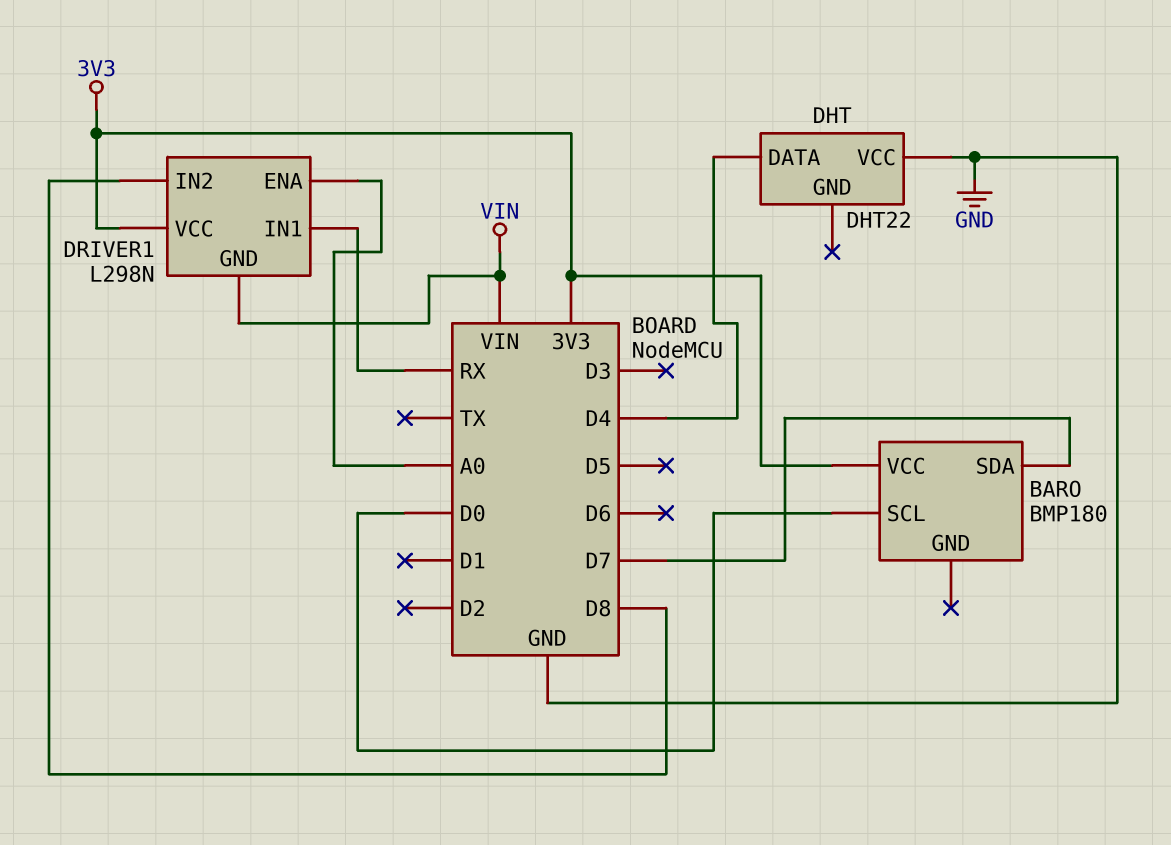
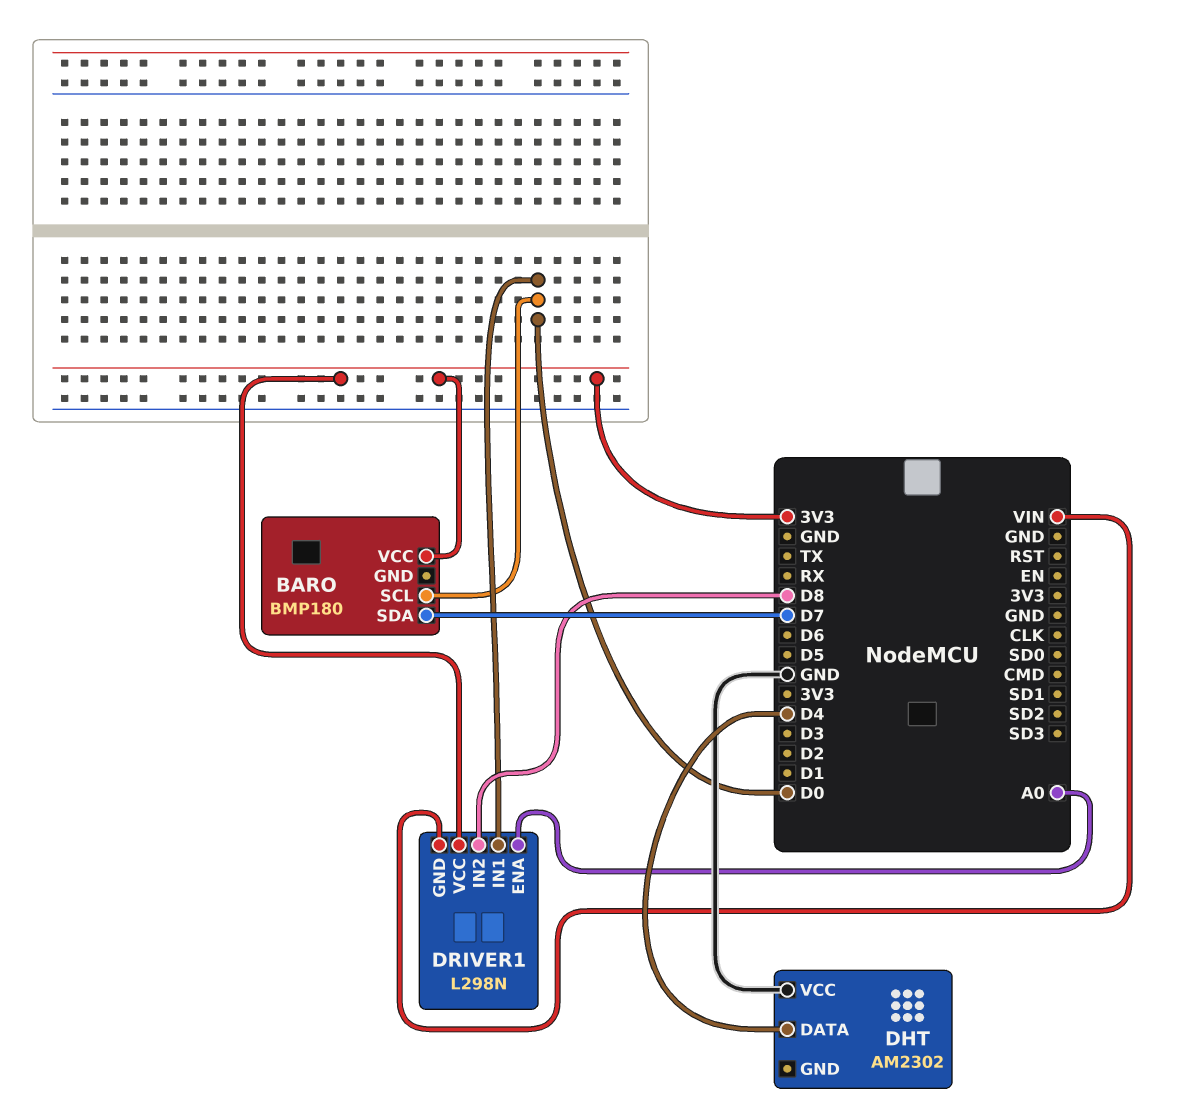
DHT: DHT22 -> AM2302
DRIVER1 pin IN1: RX -> D0

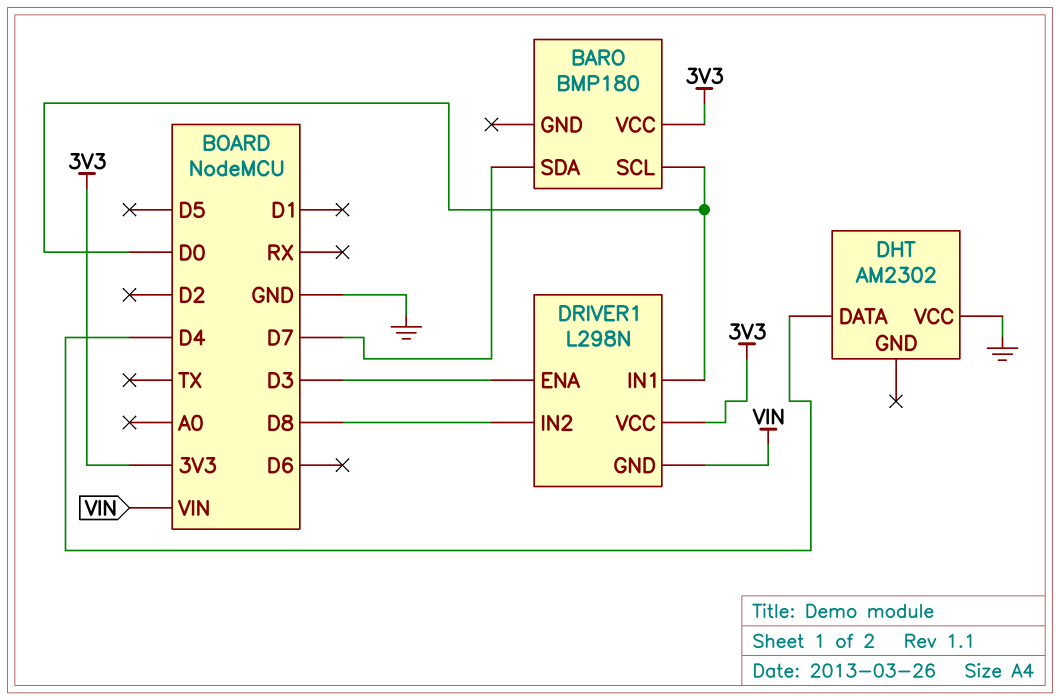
DRIVER1 pin ENA: A0 -> D3

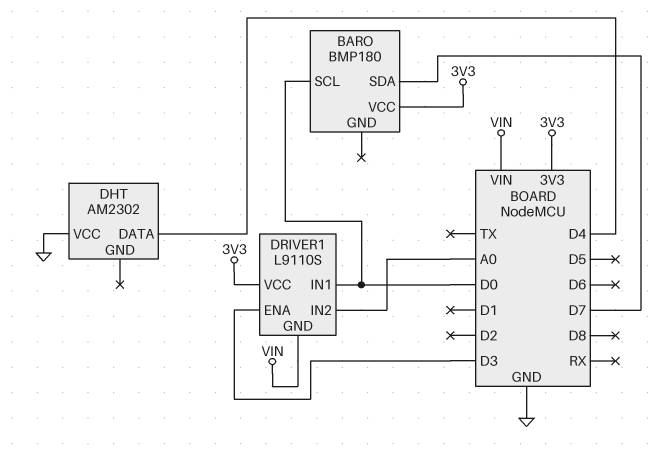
DRIVER1: L298N -> L9110S
DRIVER1 pin IN2: D8 -> A0

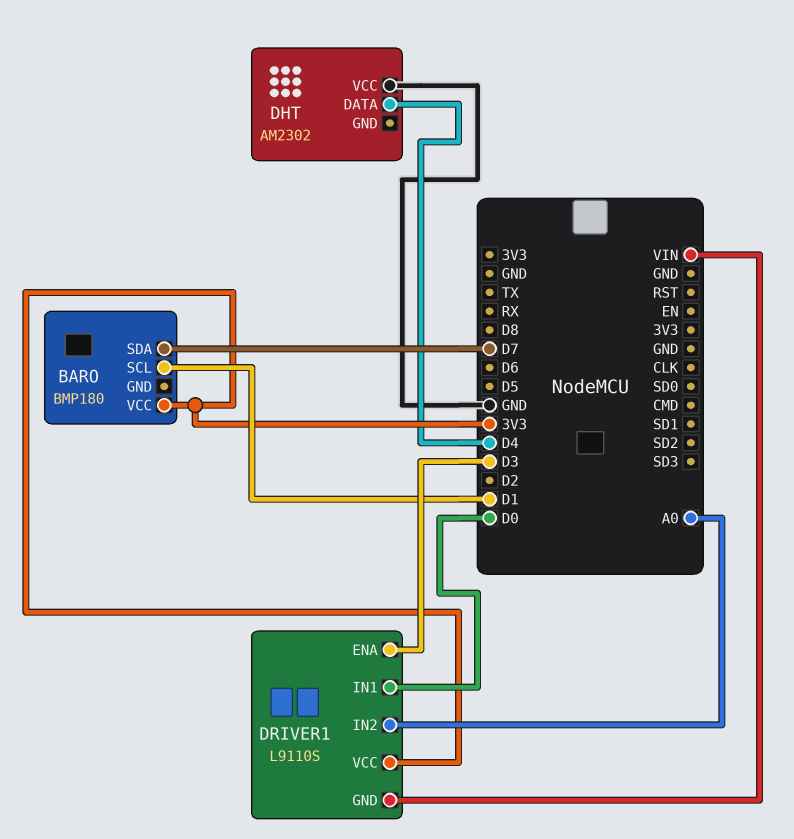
BARO pin SCL: D0 -> D1

